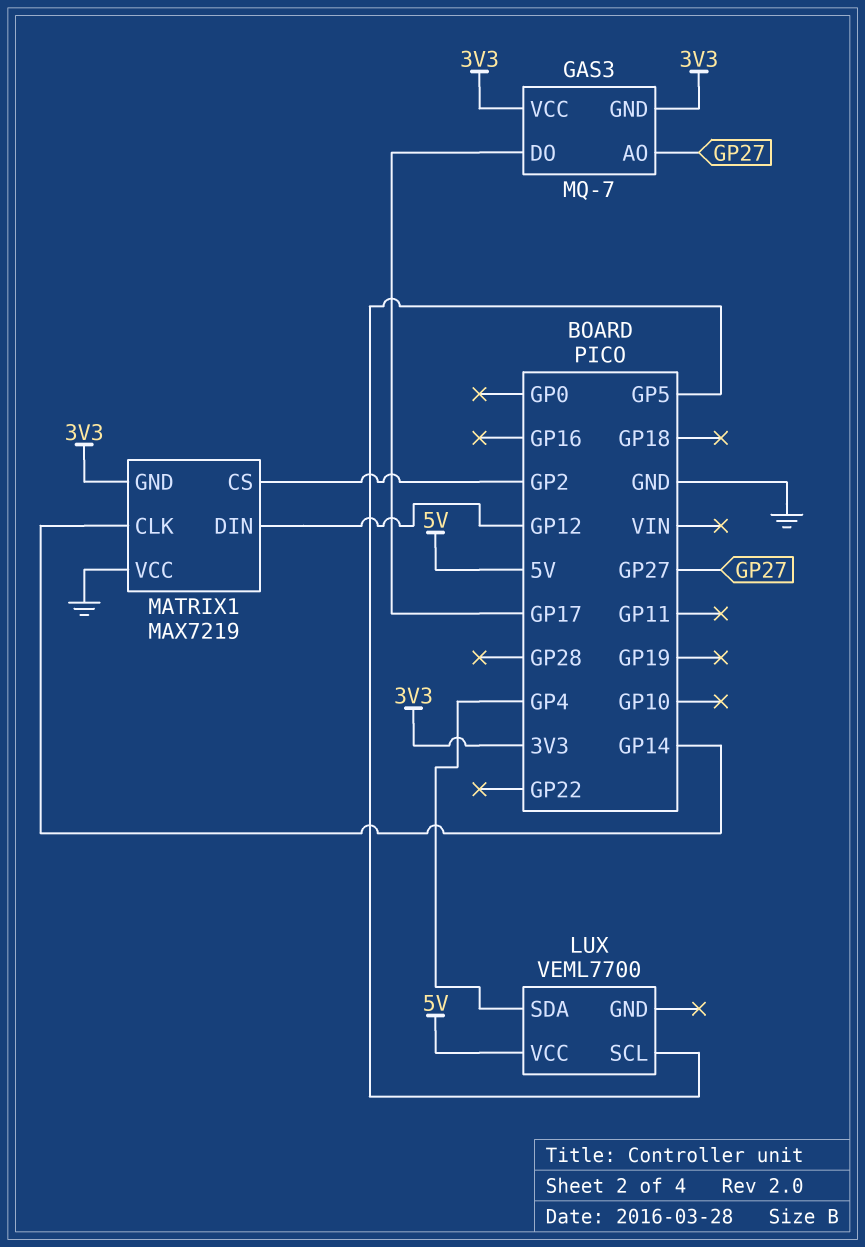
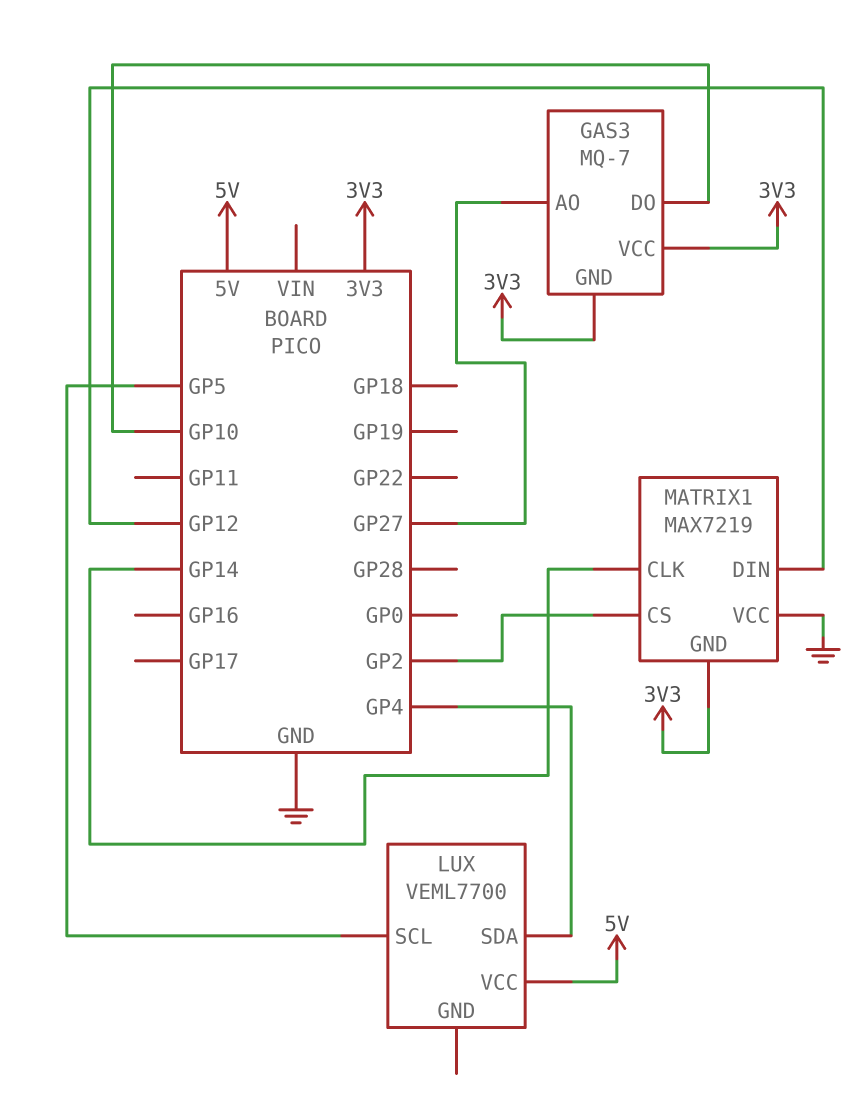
GAS3 pin DO: GP17 -> GP10

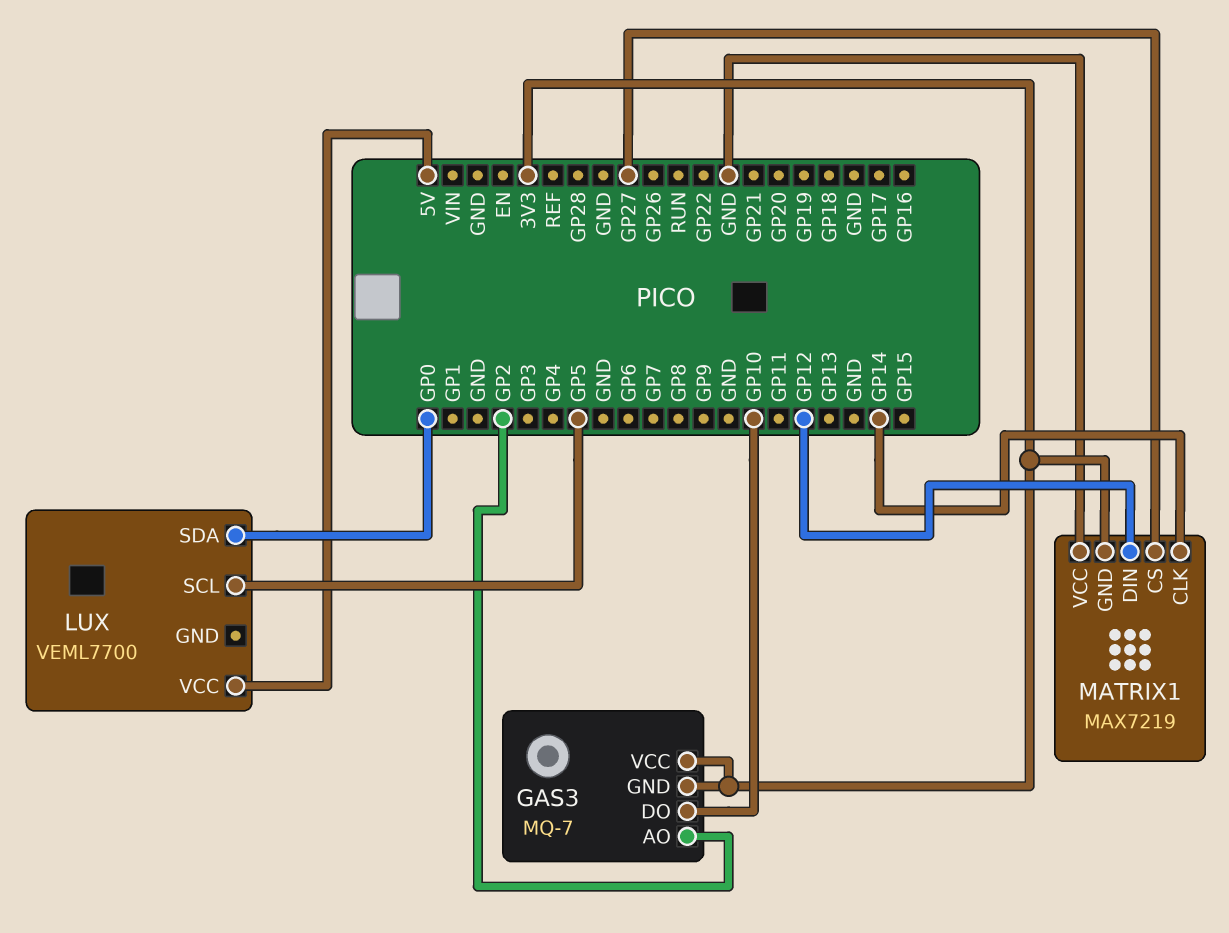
GAS3 pin AO: GP27 -> GP2
LUX pin SDA: GP4 -> GP0
MATRIX1 pin CS: GP2 -> GP27

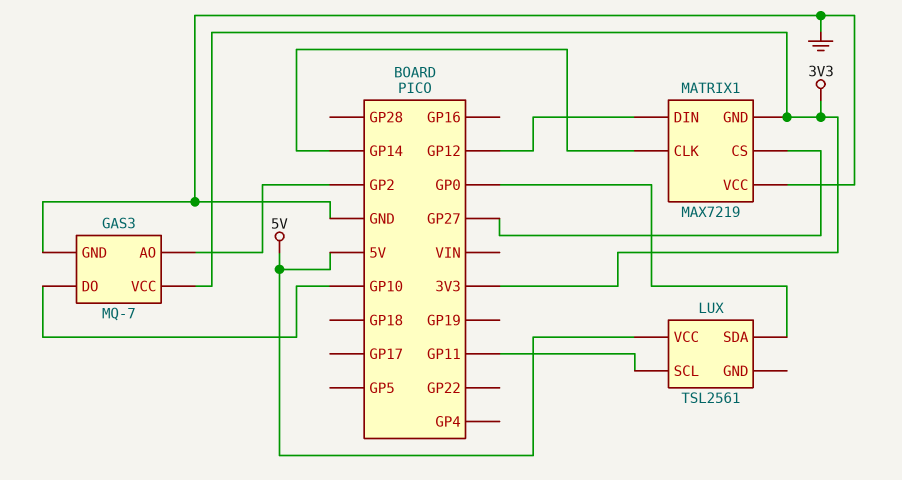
GAS3 pin GND: 3V3 -> GND
LUX: VEML7700 -> TSL2561
LUX pin SCL: GP5 -> GP11

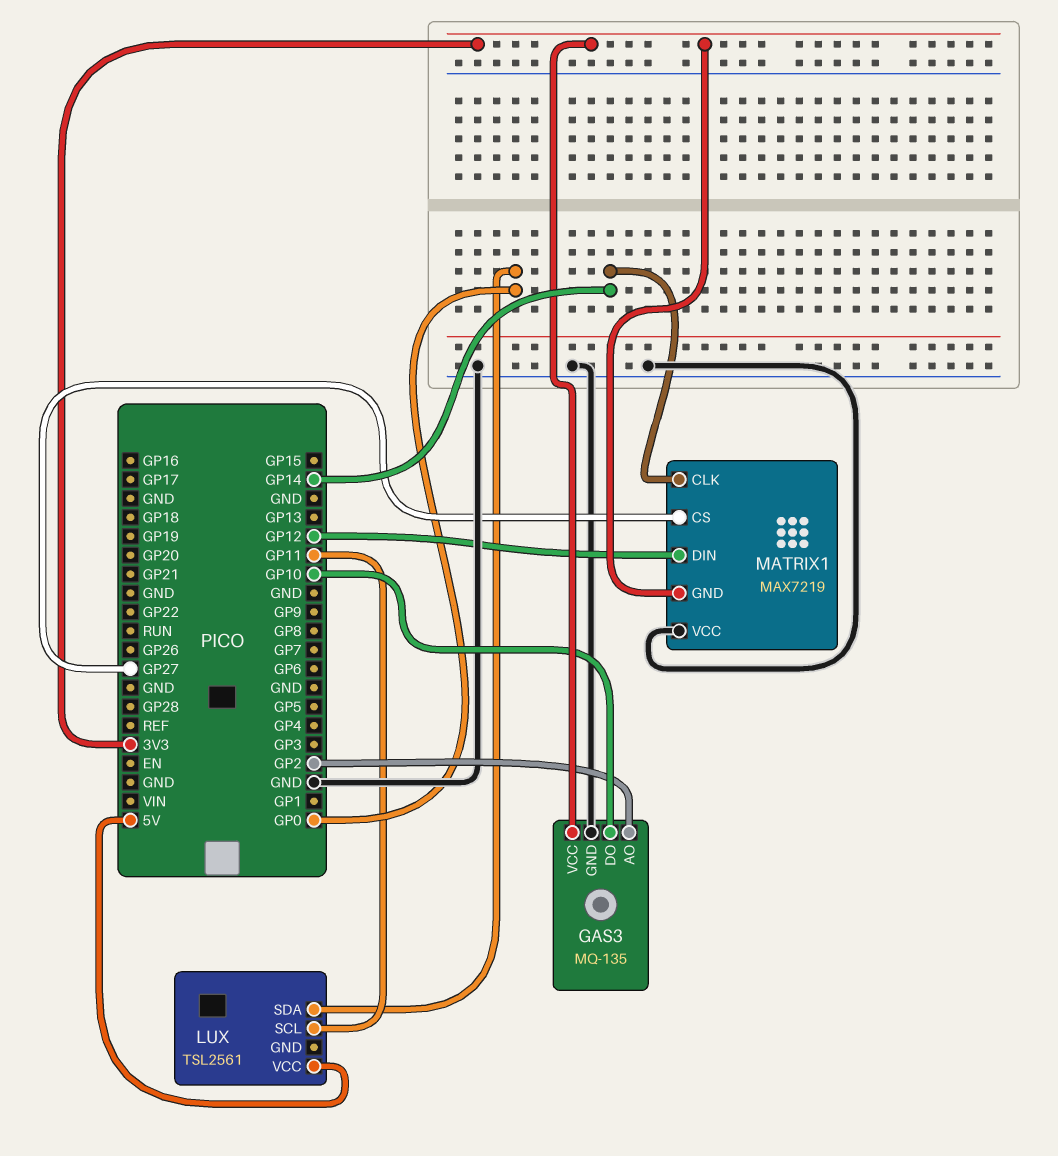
GAS3: MQ-7 -> MQ-135

